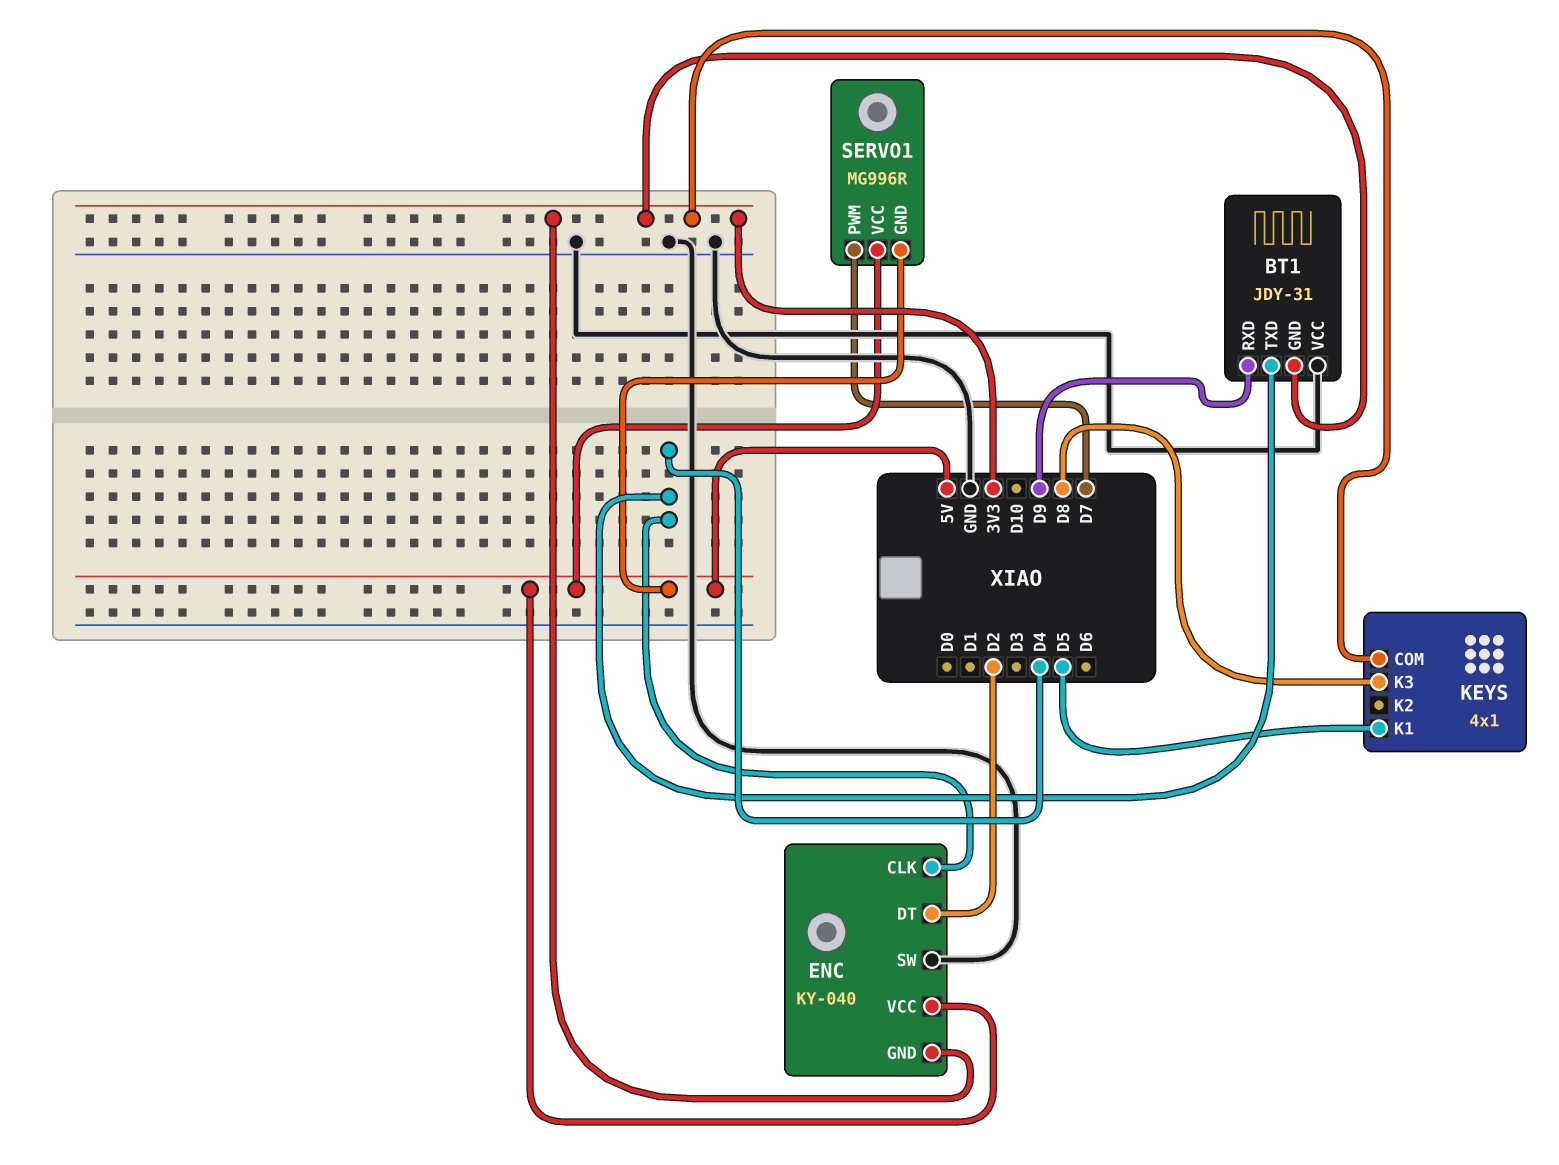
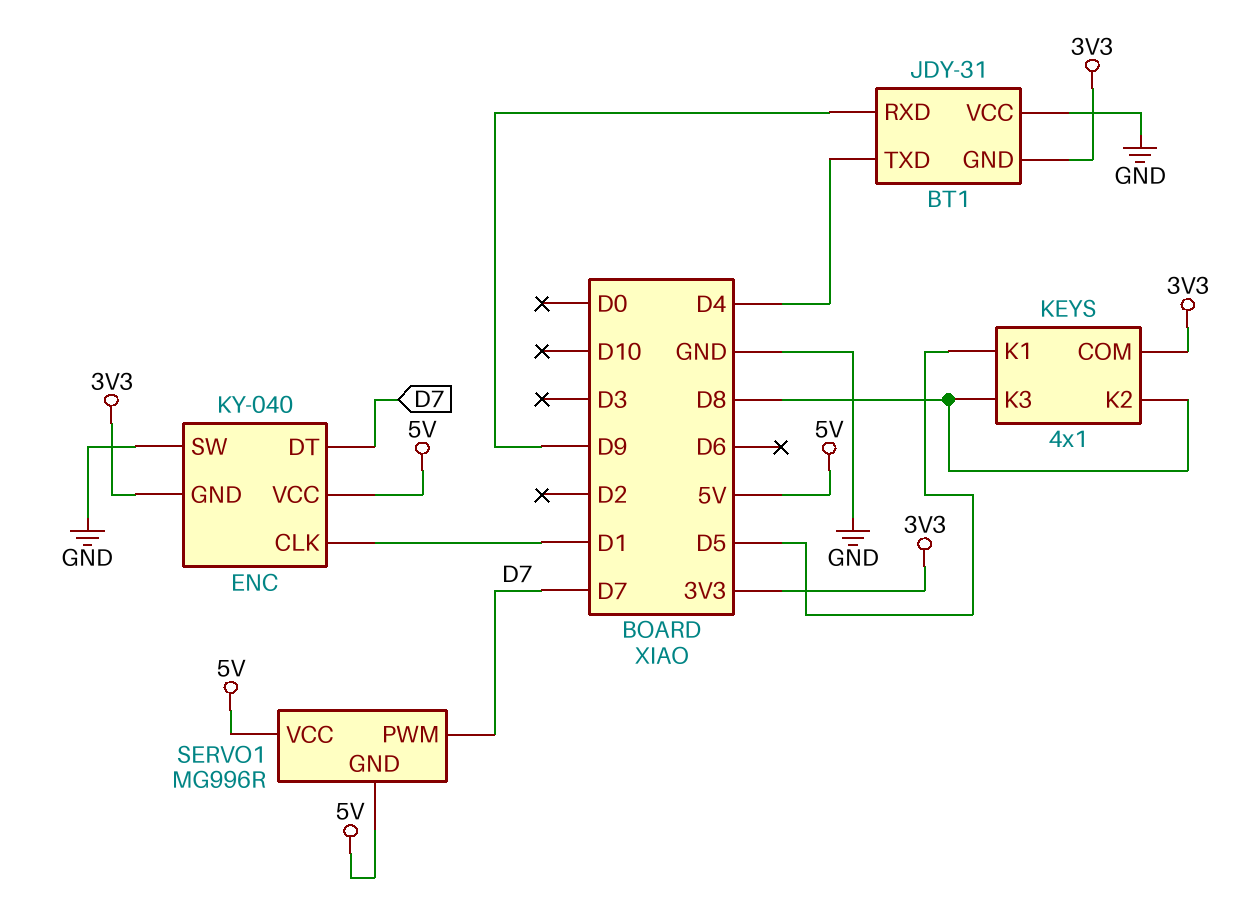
ENC pin CLK: D4 -> D1
ENC pin DT: D2 -> D7
KEYS pin K2: none -> D8

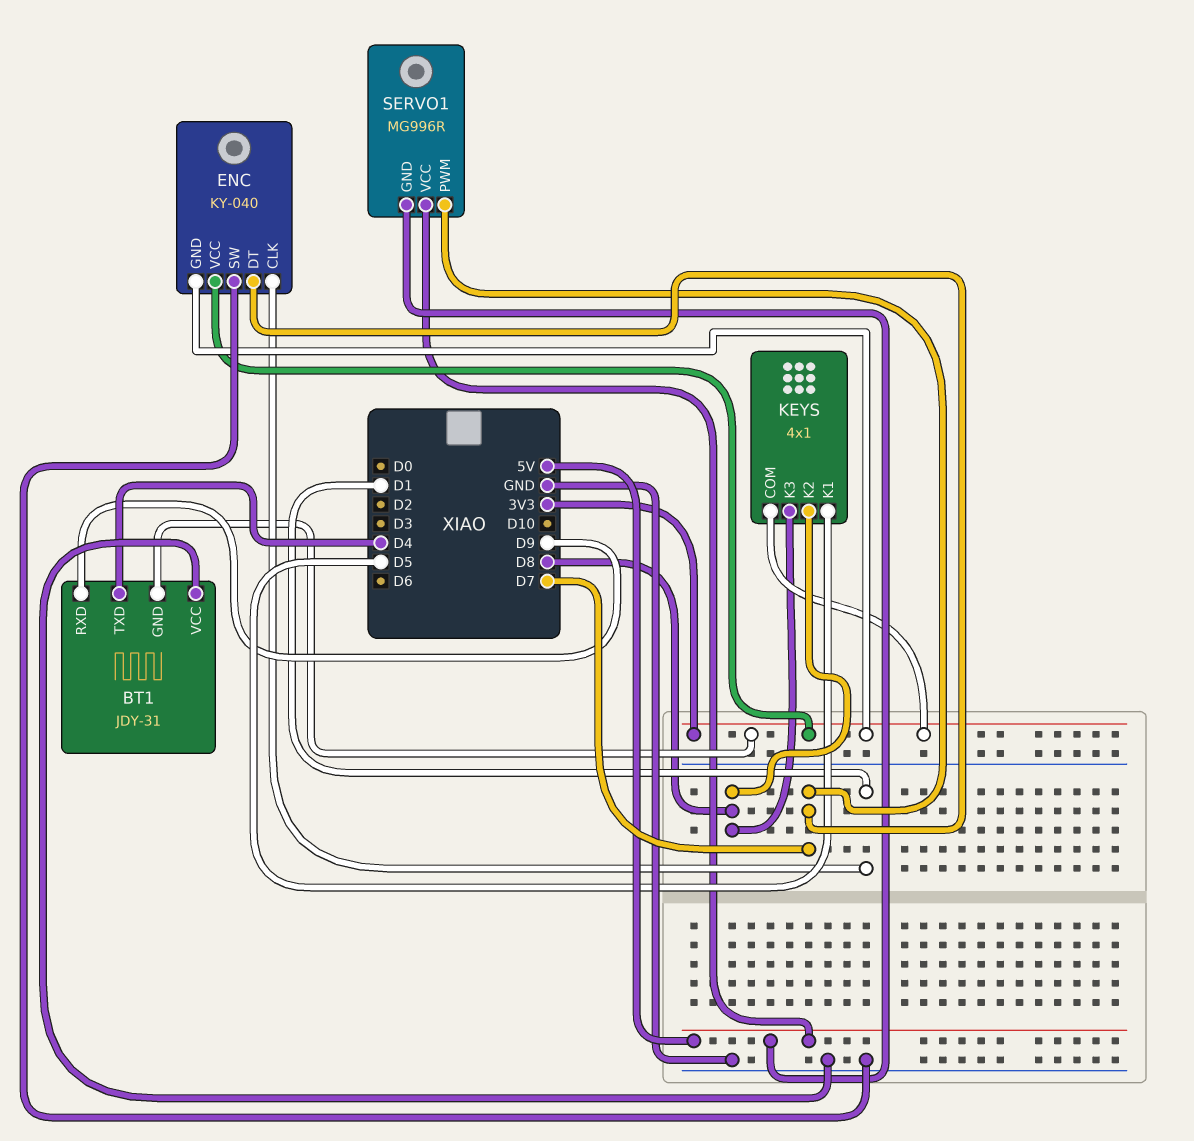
ENC pin VCC: 5V -> 3V3

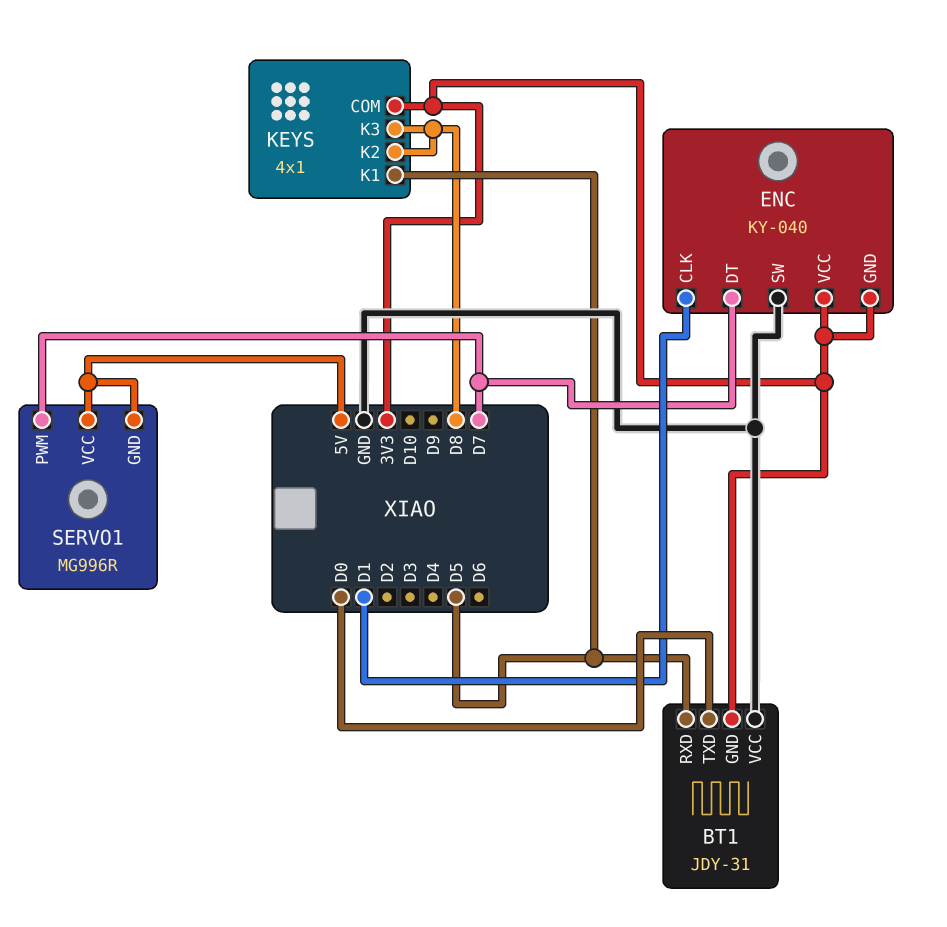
BT1 pin RXD: D9 -> D5
BT1 pin TXD: D4 -> D0

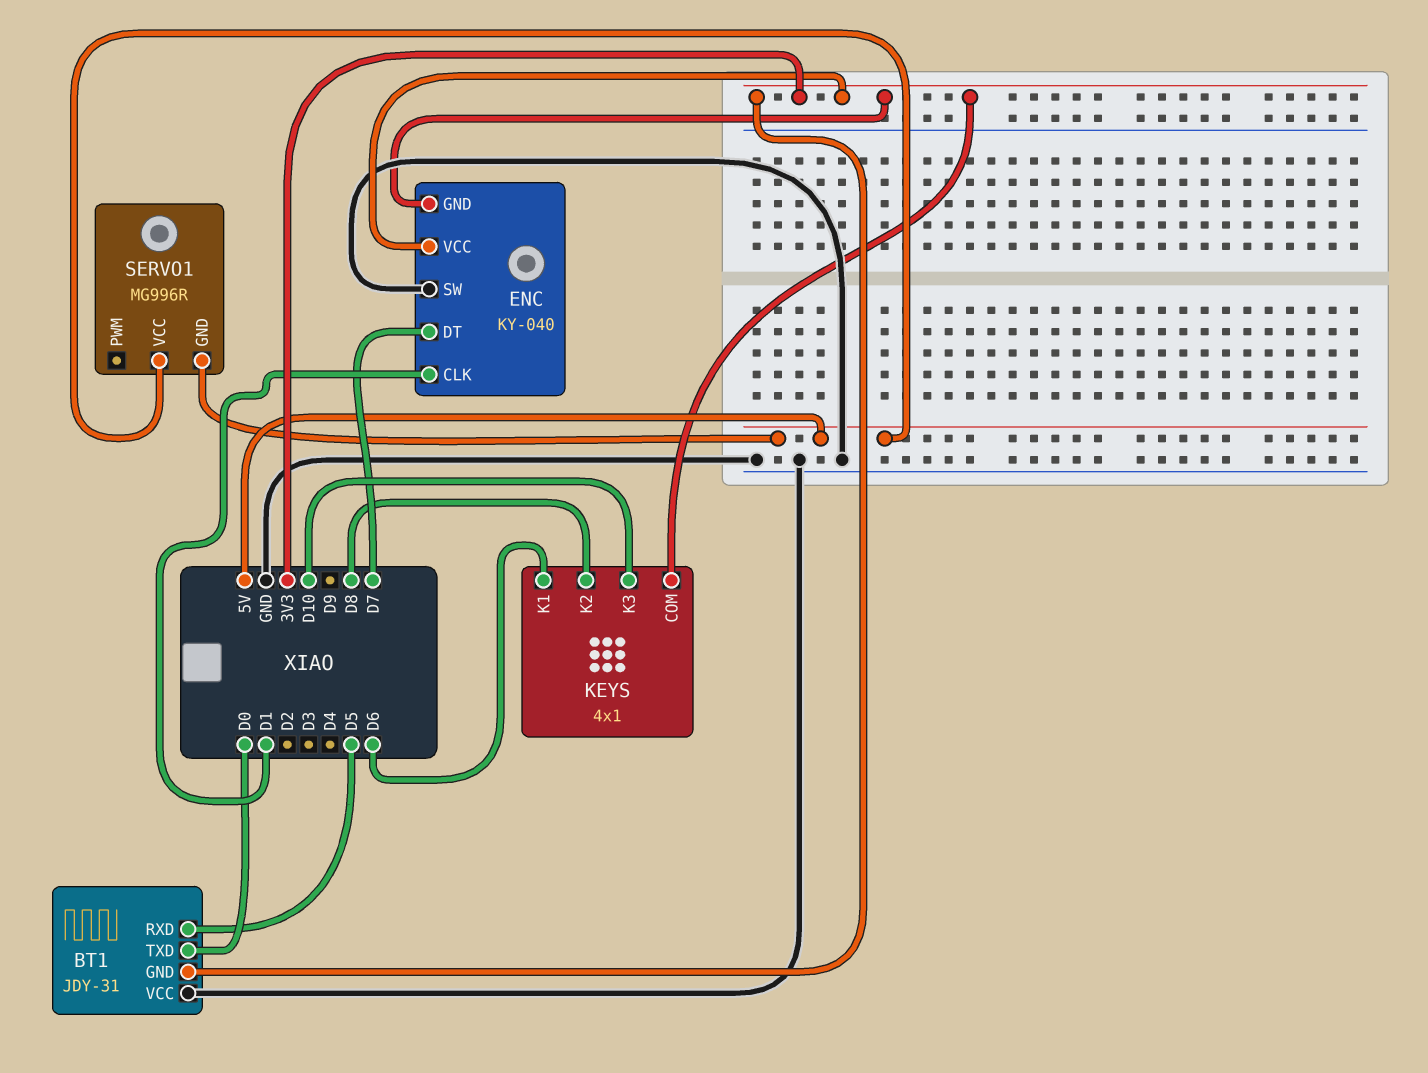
KEYS pin K1: D5 -> D6
KEYS pin K3: D8 -> D10
SERVO1 pin PWM: D7 -> none

